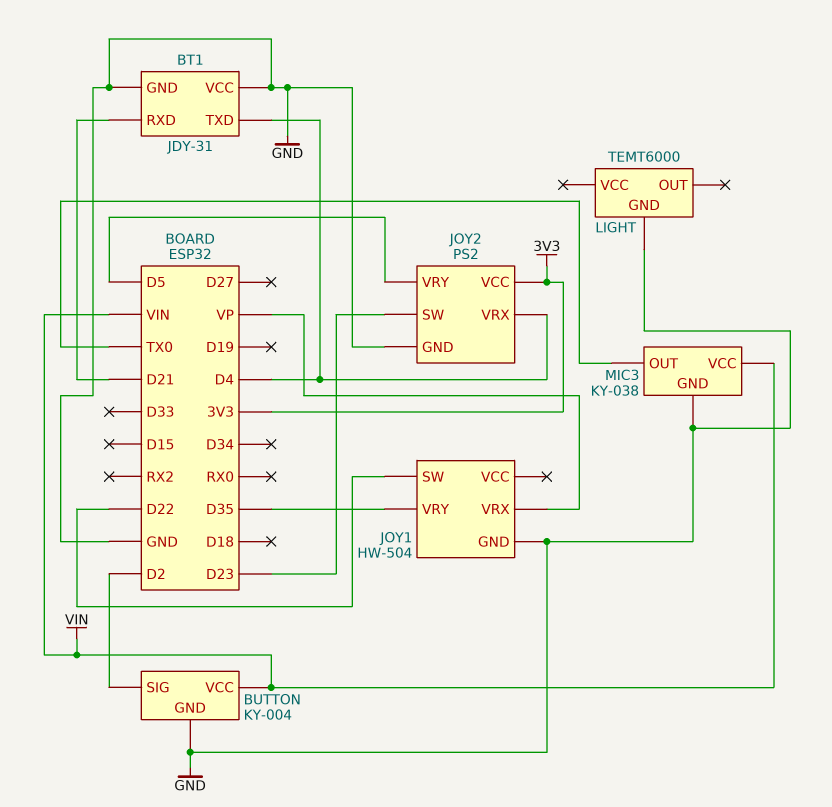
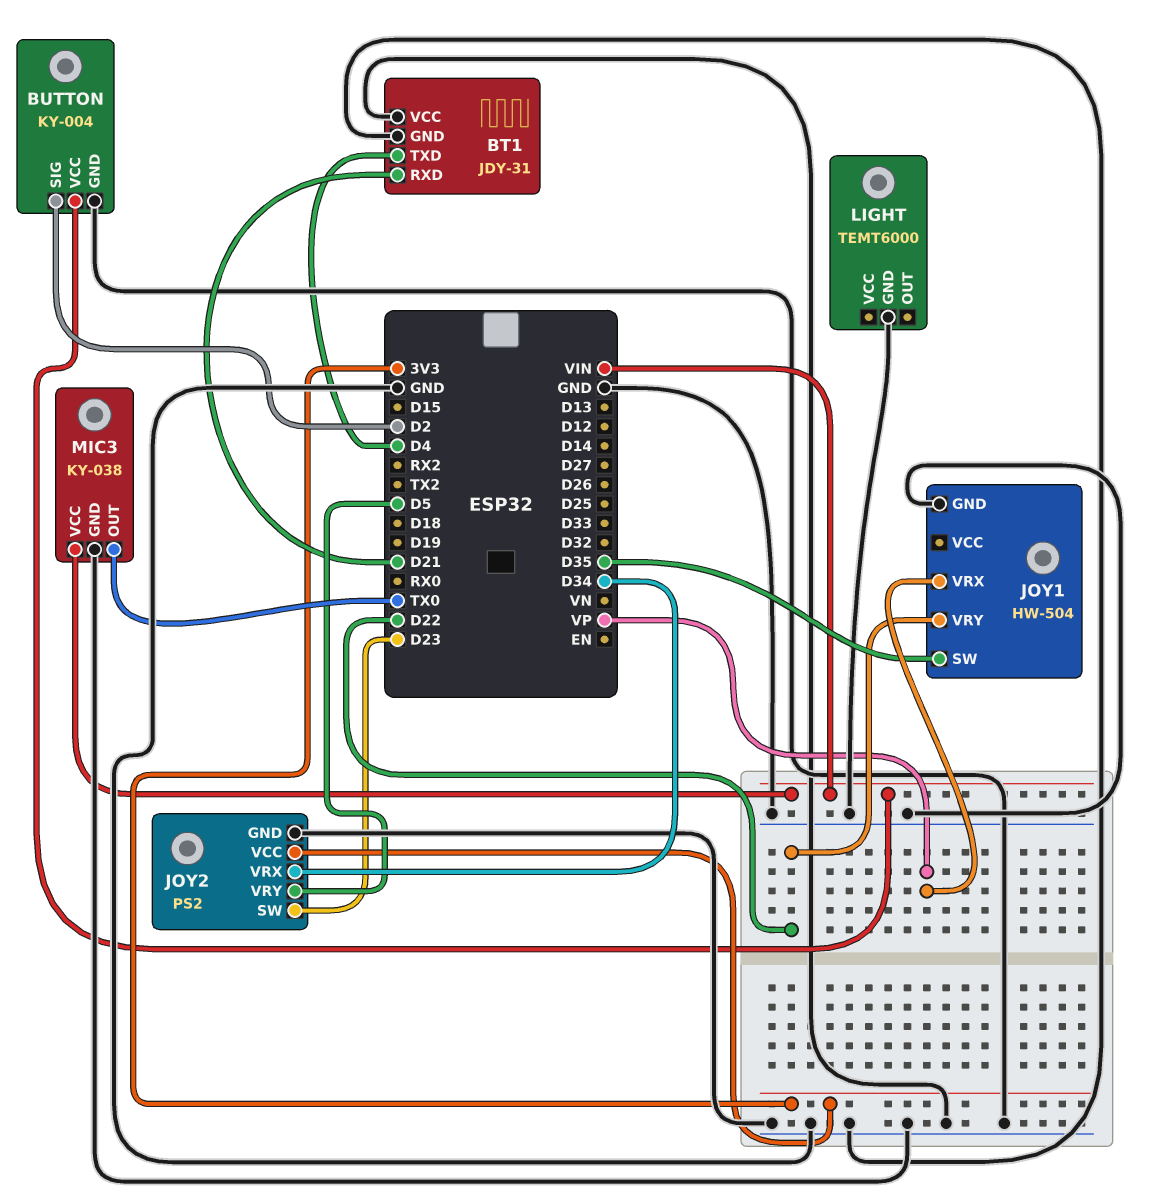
JOY1 pin SW: D22 -> D35
JOY1 pin VRY: D35 -> D22
JOY2 pin VRX: D4 -> D34

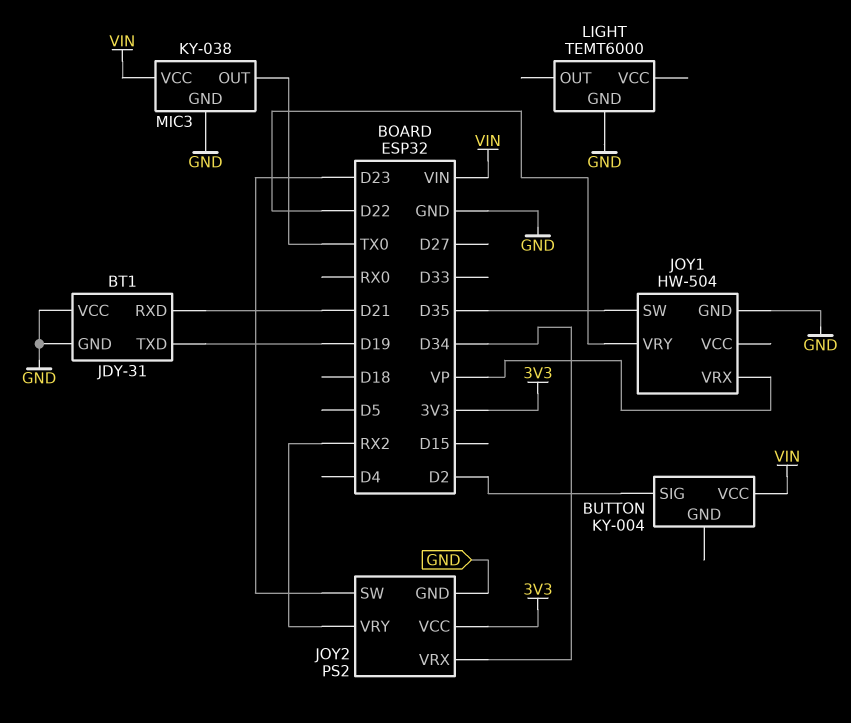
BT1 pin TXD: D4 -> D19
BUTTON pin GND: GND -> none
JOY2 pin VRY: D5 -> RX2

